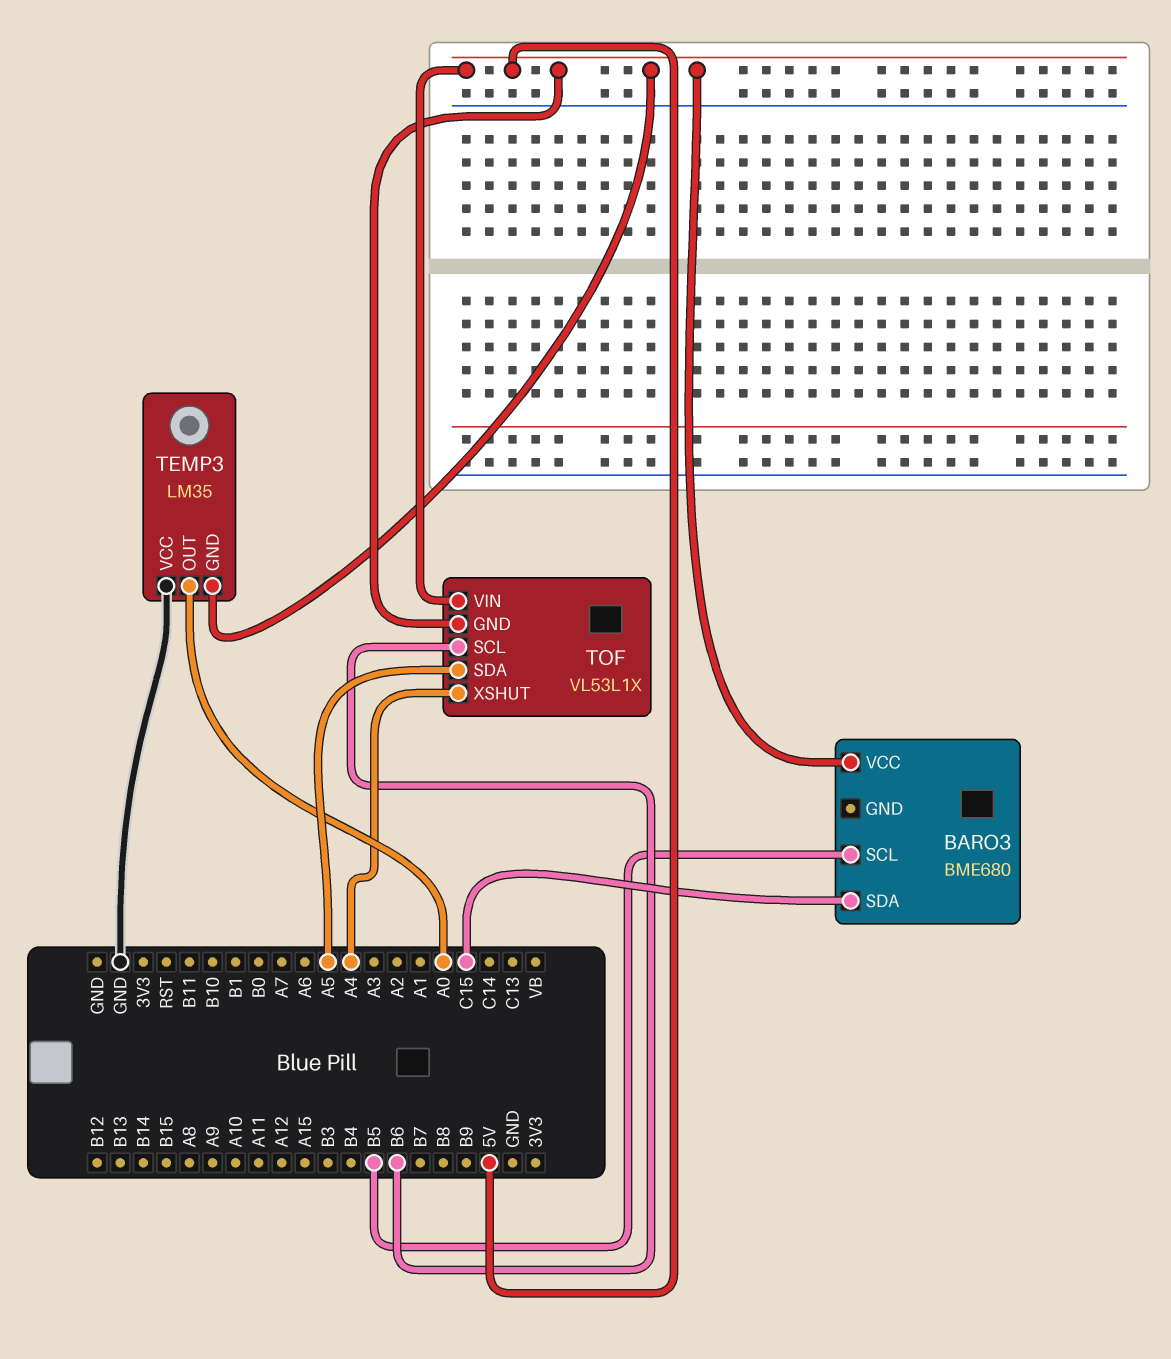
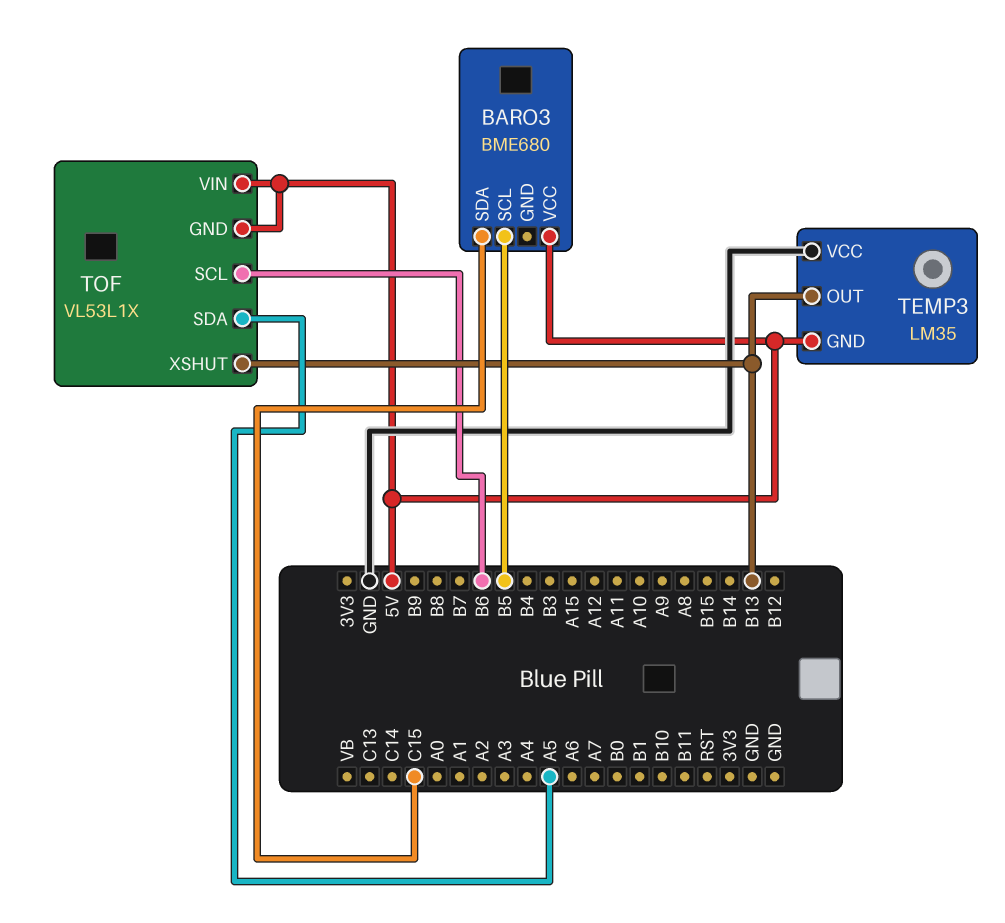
TEMP3 pin OUT: A0 -> B13
TOF pin XSHUT: A4 -> B13

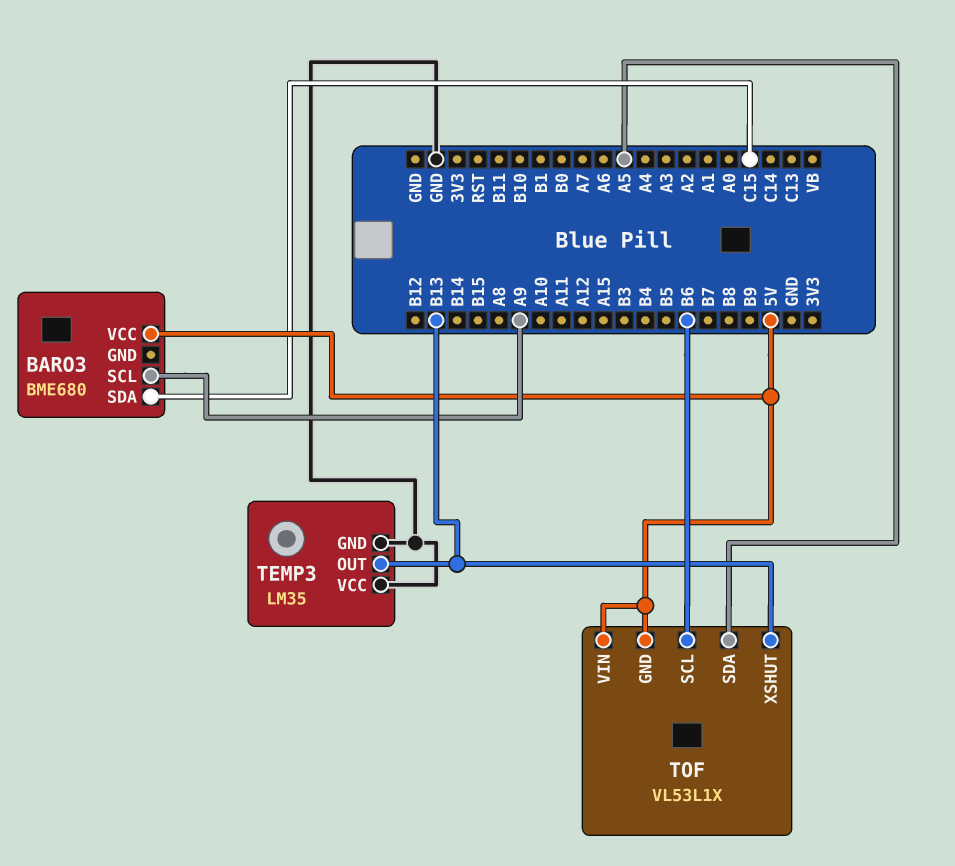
BARO3 pin SCL: B5 -> A9
TEMP3 pin GND: 5V -> GND

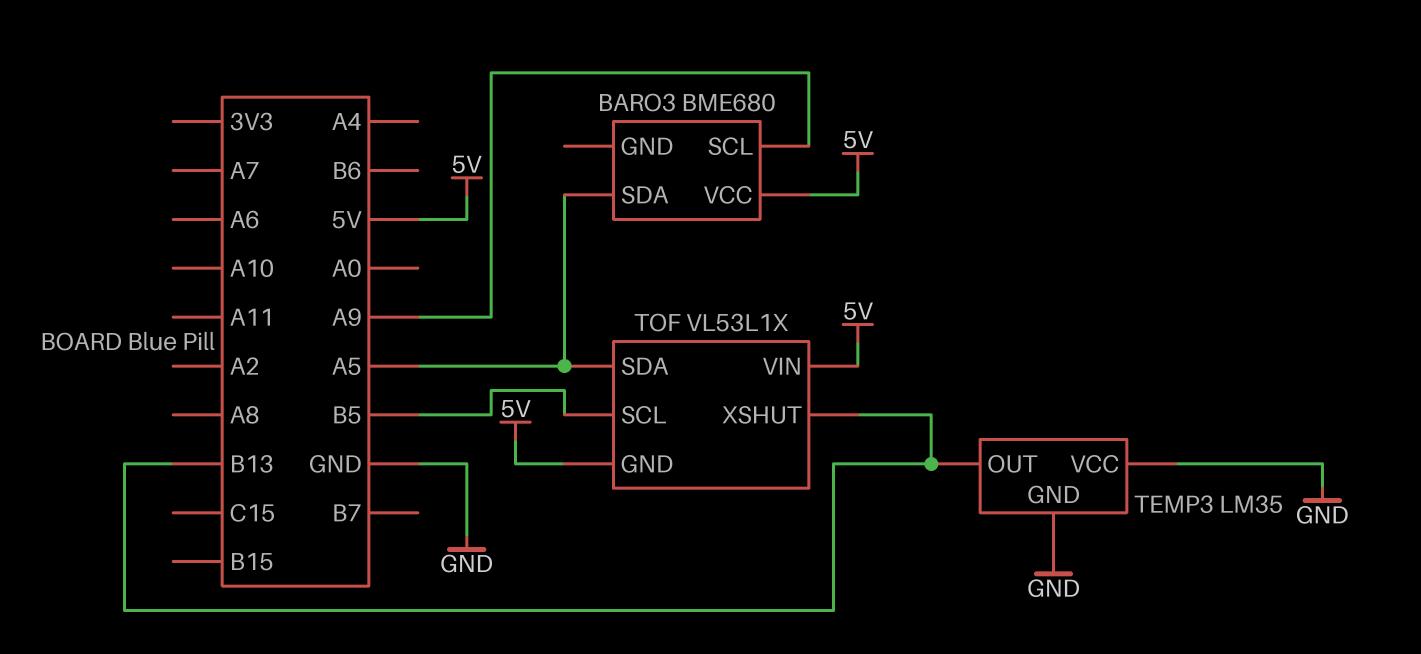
BARO3 pin SDA: C15 -> A5
TOF pin SCL: B6 -> B5

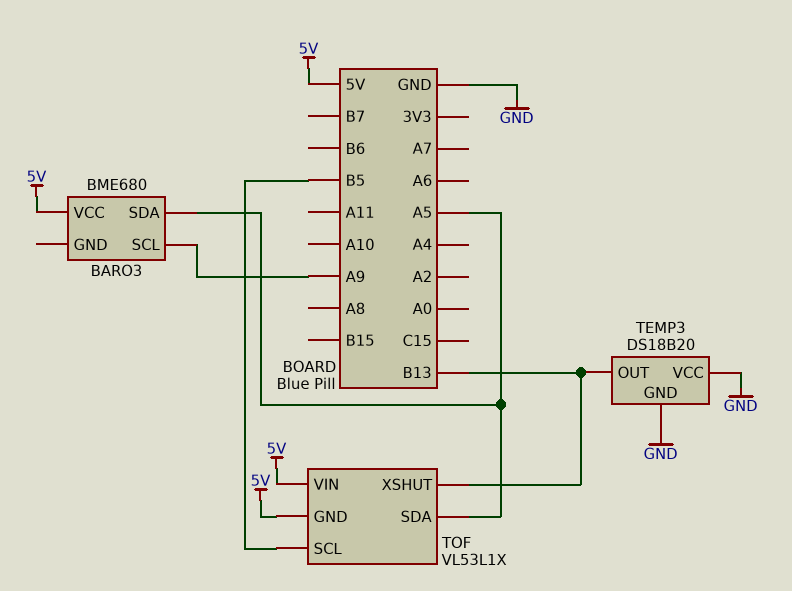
TEMP3: LM35 -> DS18B20

